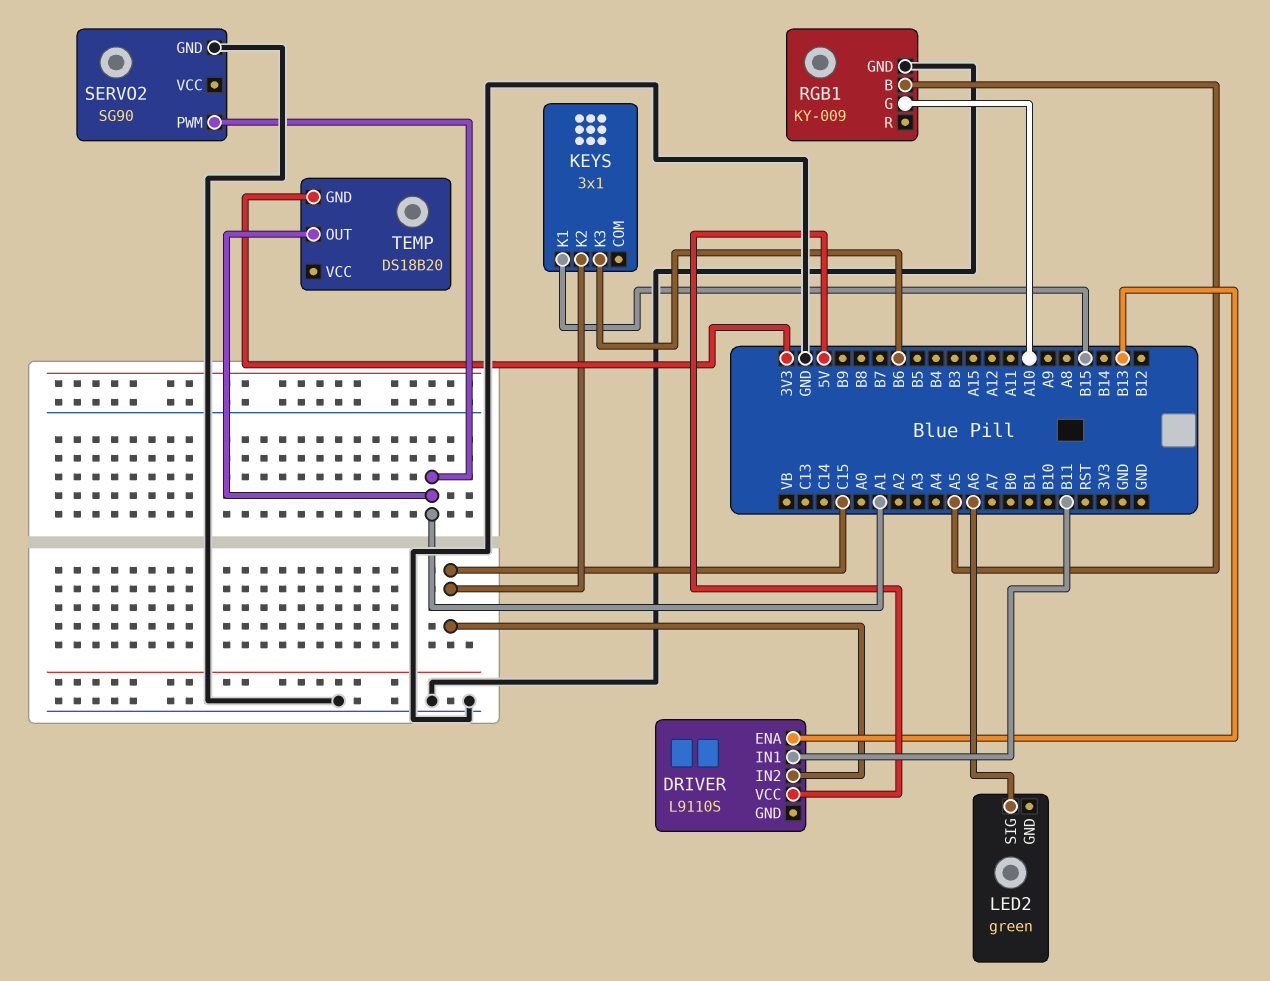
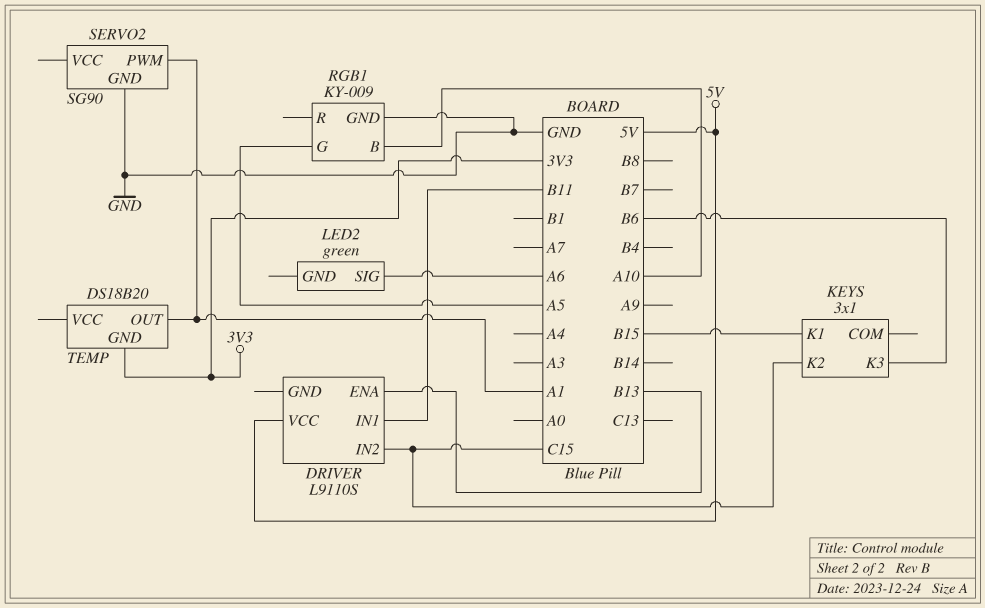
RGB1 pin B: A5 -> A10
RGB1 pin G: A10 -> A5

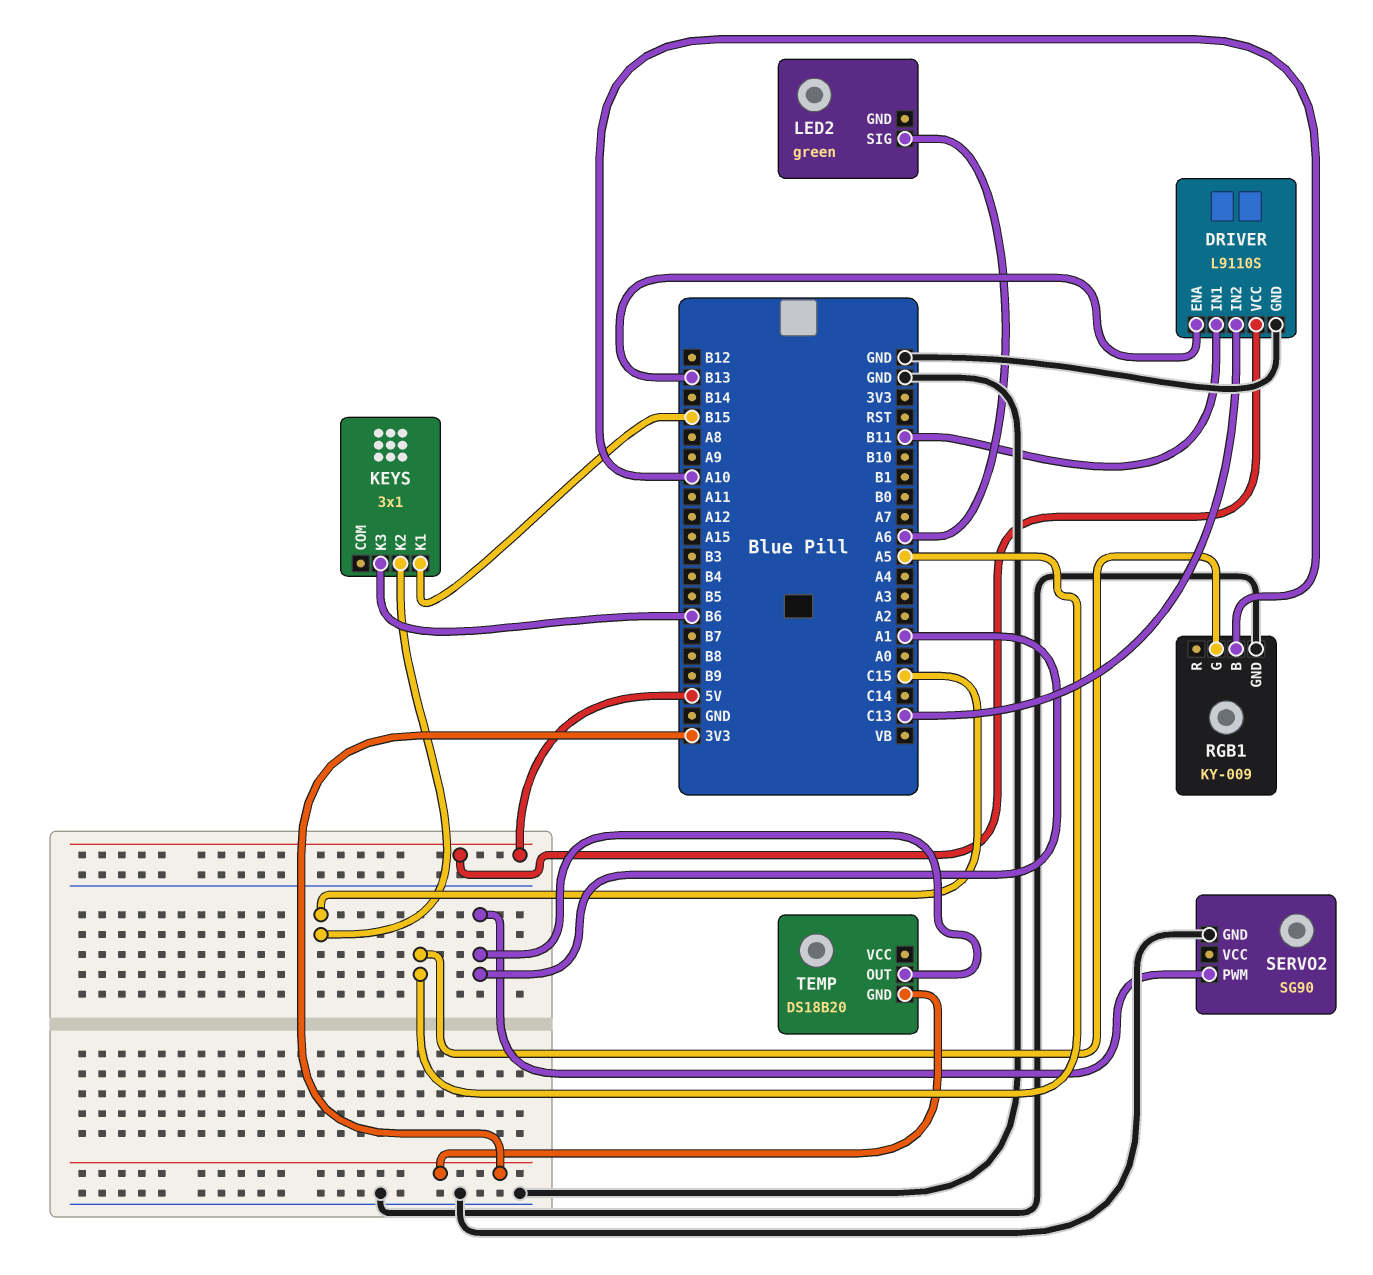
DRIVER pin GND: none -> GND
DRIVER pin IN2: C15 -> C13

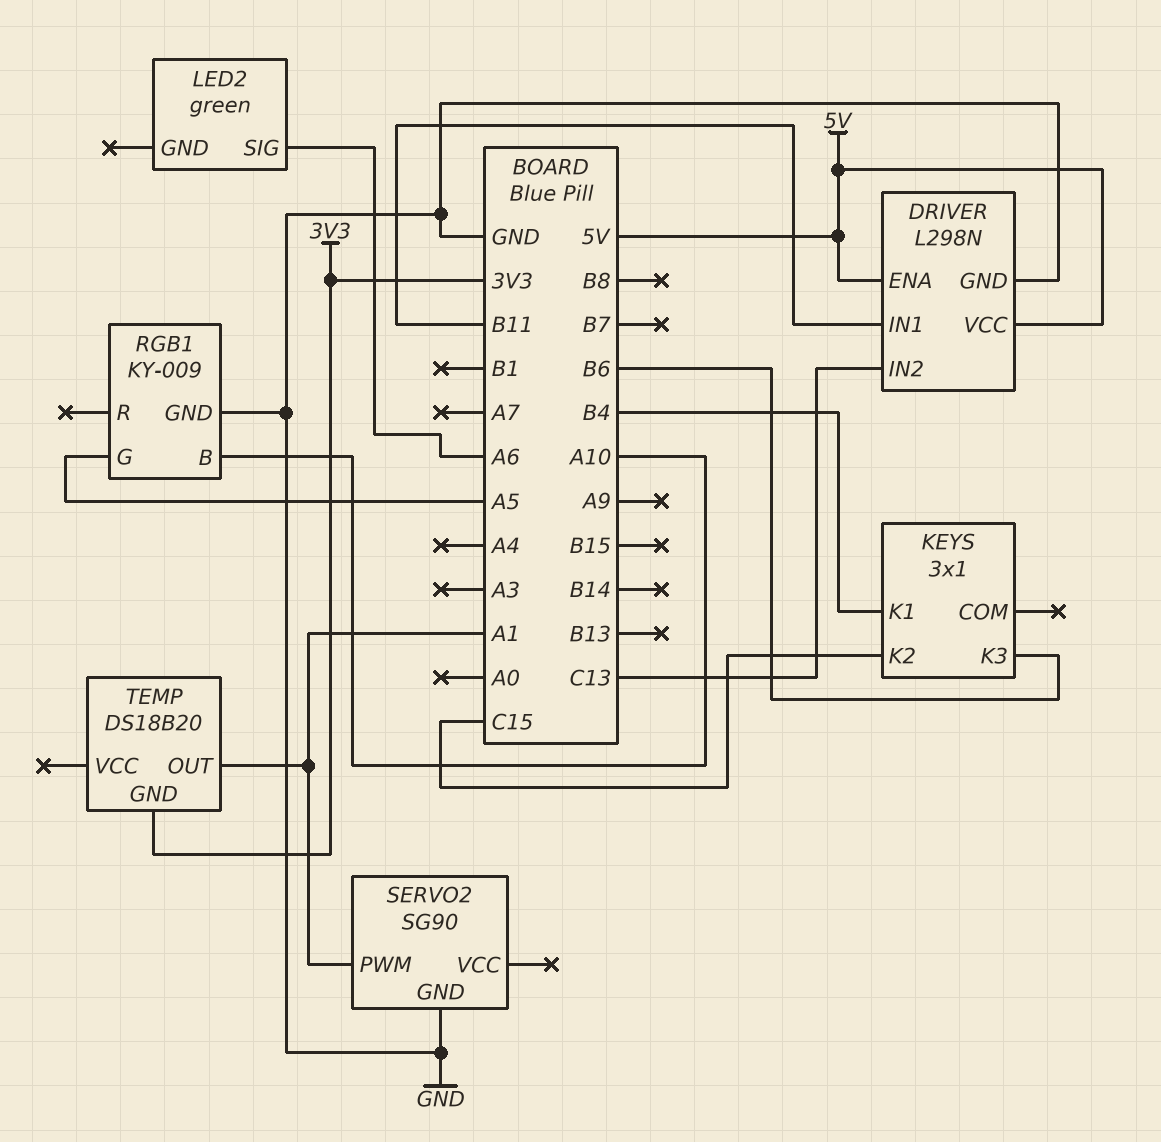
DRIVER: L9110S -> L298N
DRIVER pin ENA: B13 -> 5V
KEYS pin K1: B15 -> B4

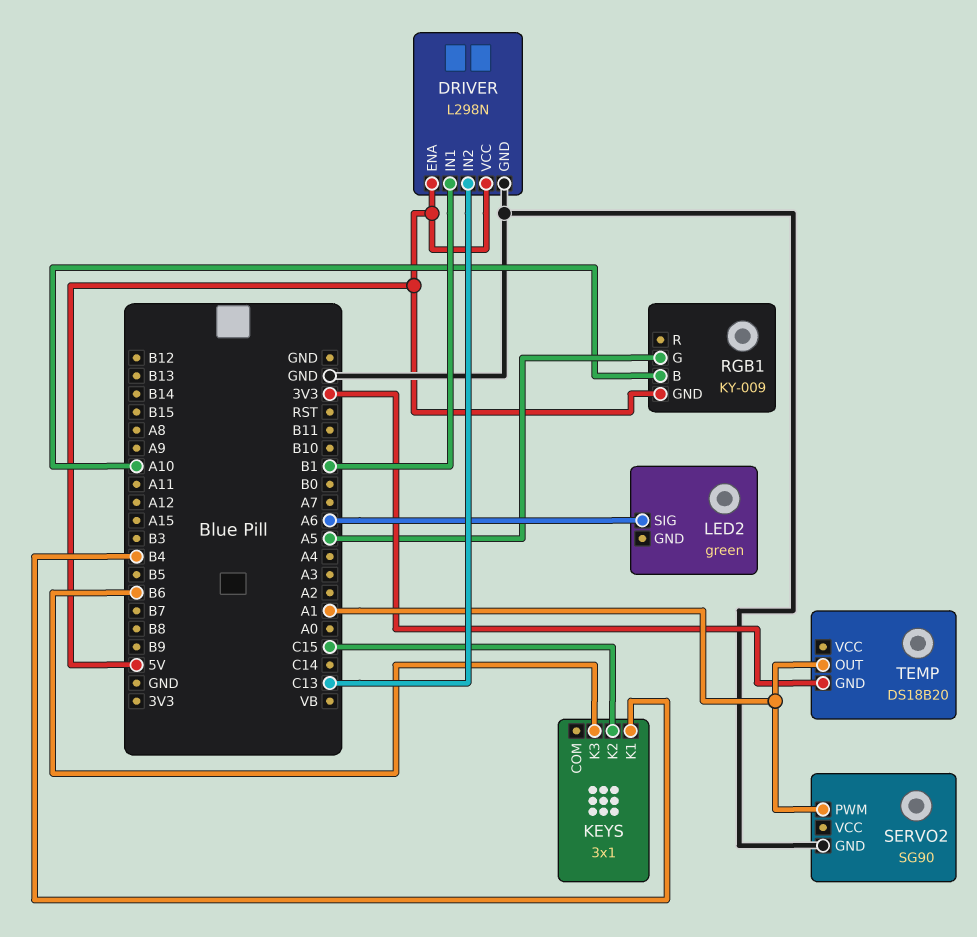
DRIVER pin IN1: B11 -> B1
RGB1 pin GND: GND -> 5V

